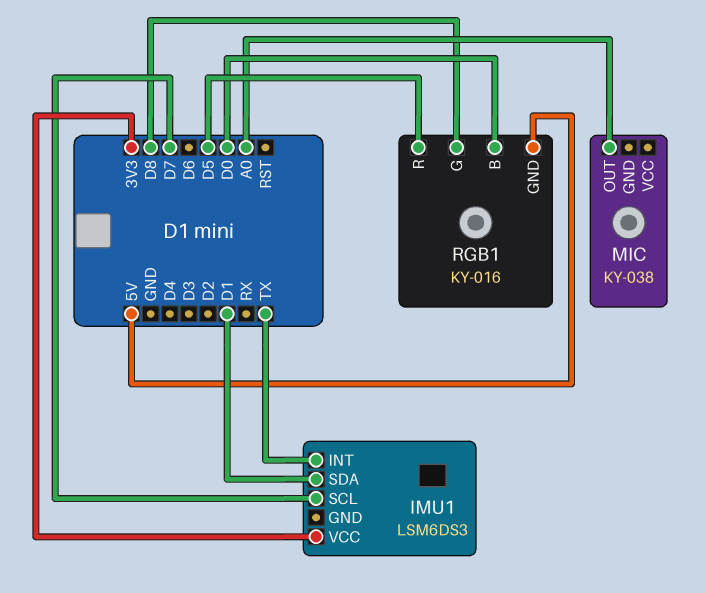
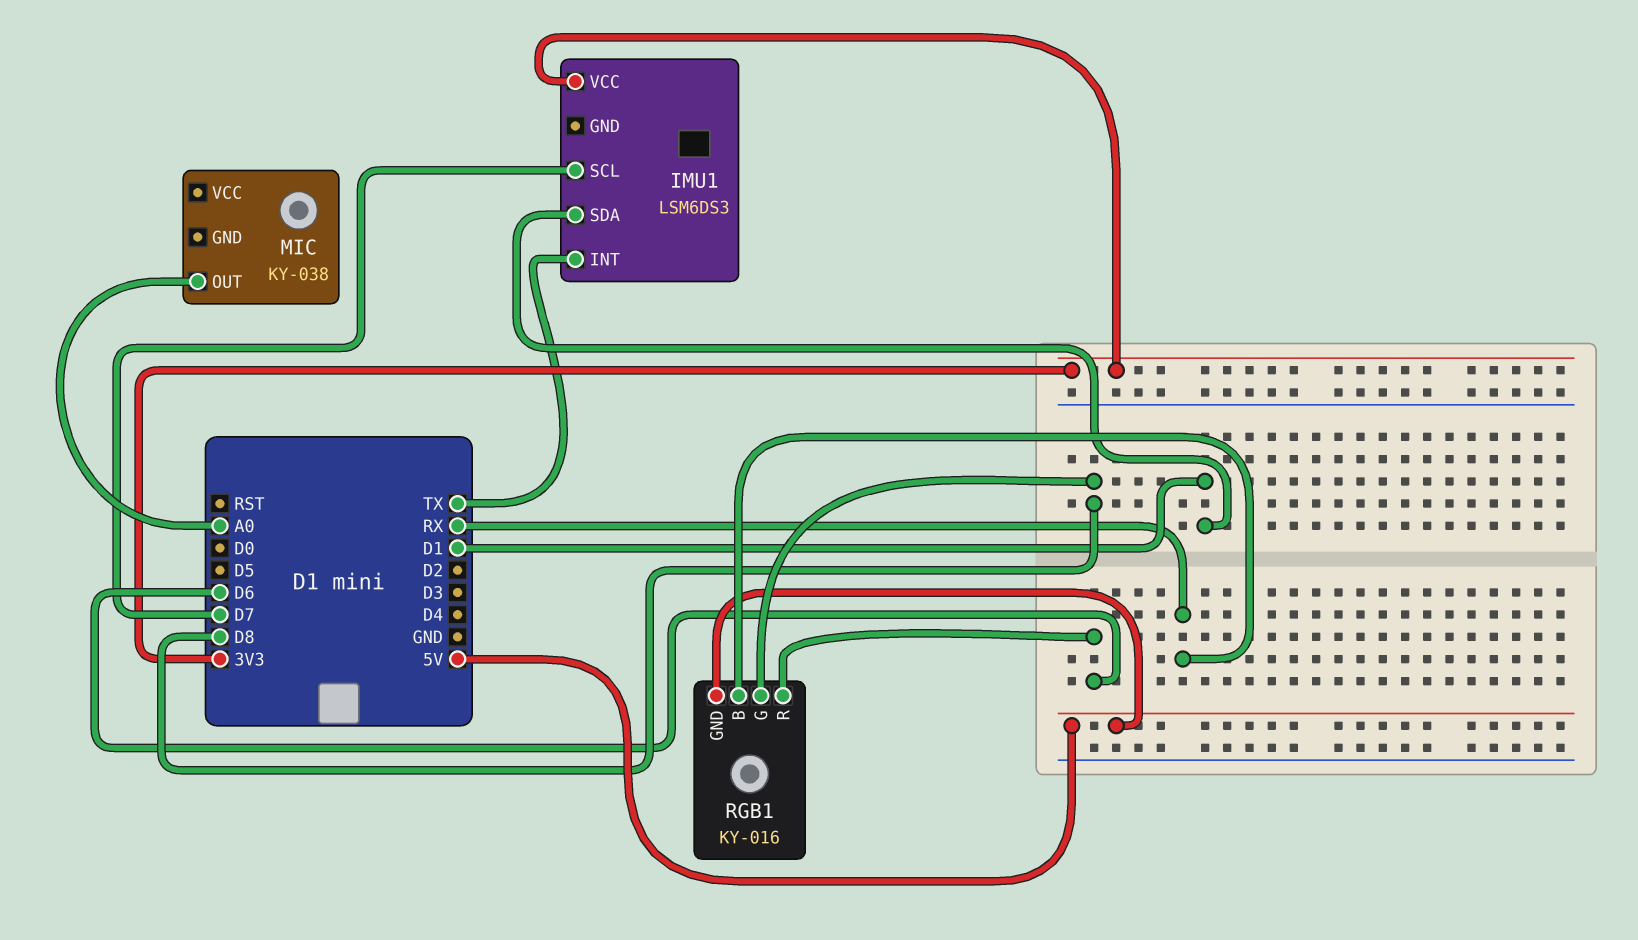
RGB1 pin B: D0 -> RX
RGB1 pin R: D5 -> D6

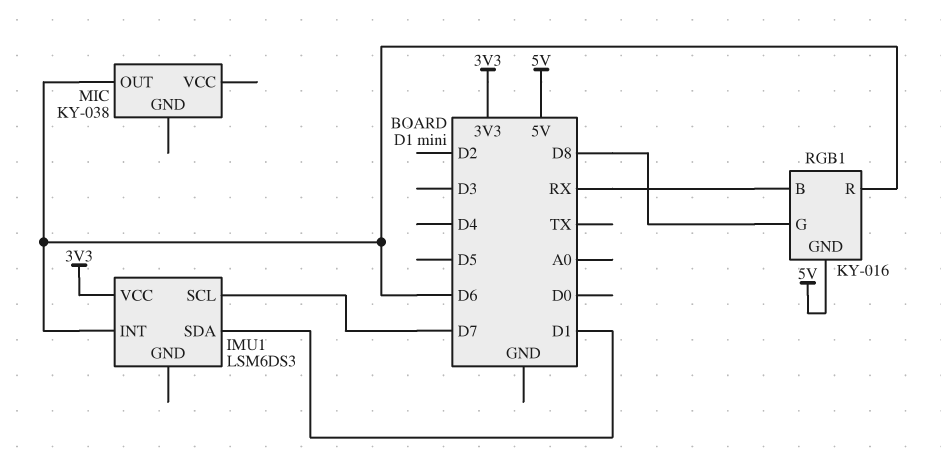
IMU1 pin INT: TX -> D6
MIC pin OUT: A0 -> D6

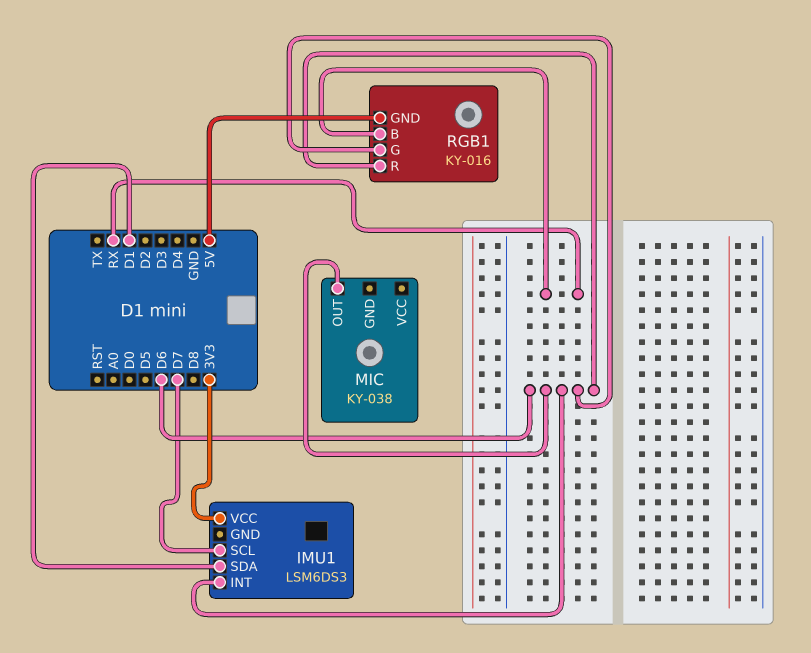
RGB1 pin G: D8 -> D6

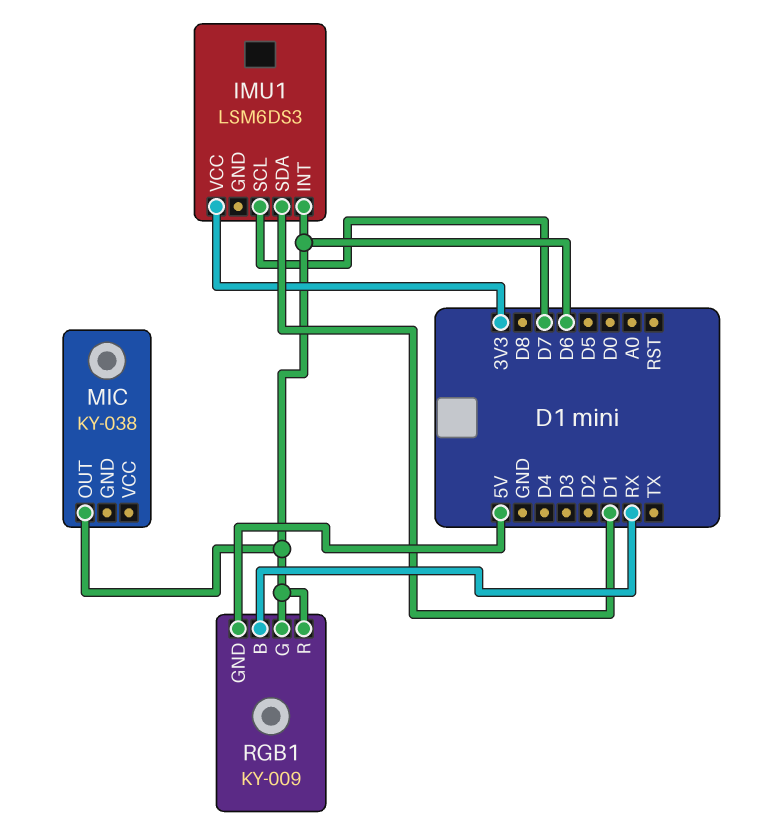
RGB1: KY-016 -> KY-009

